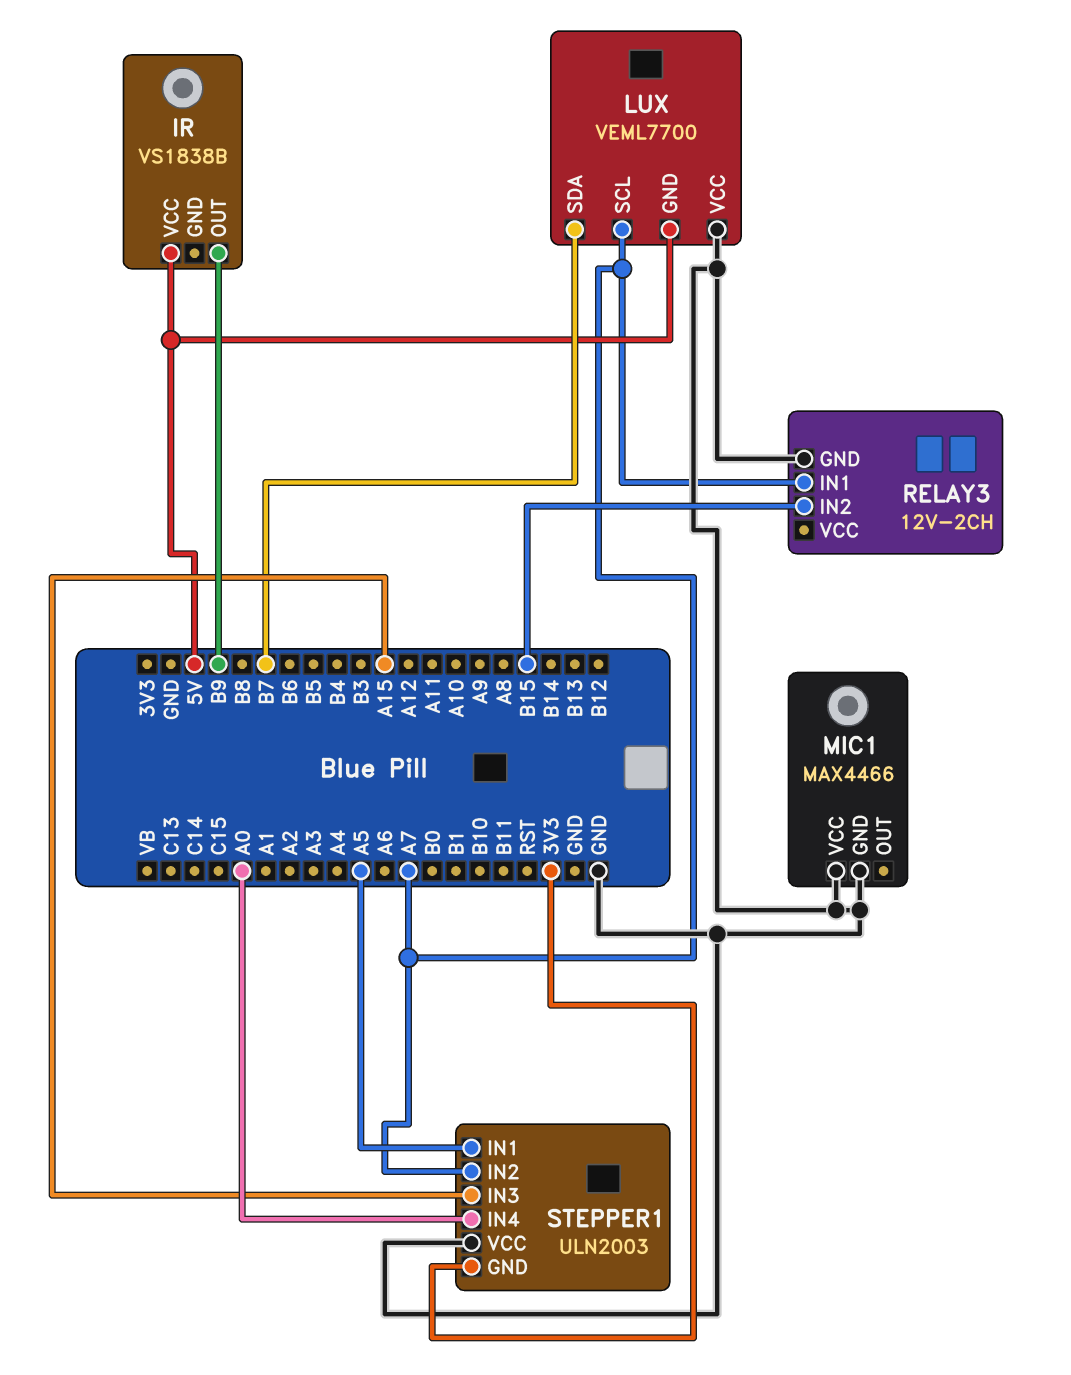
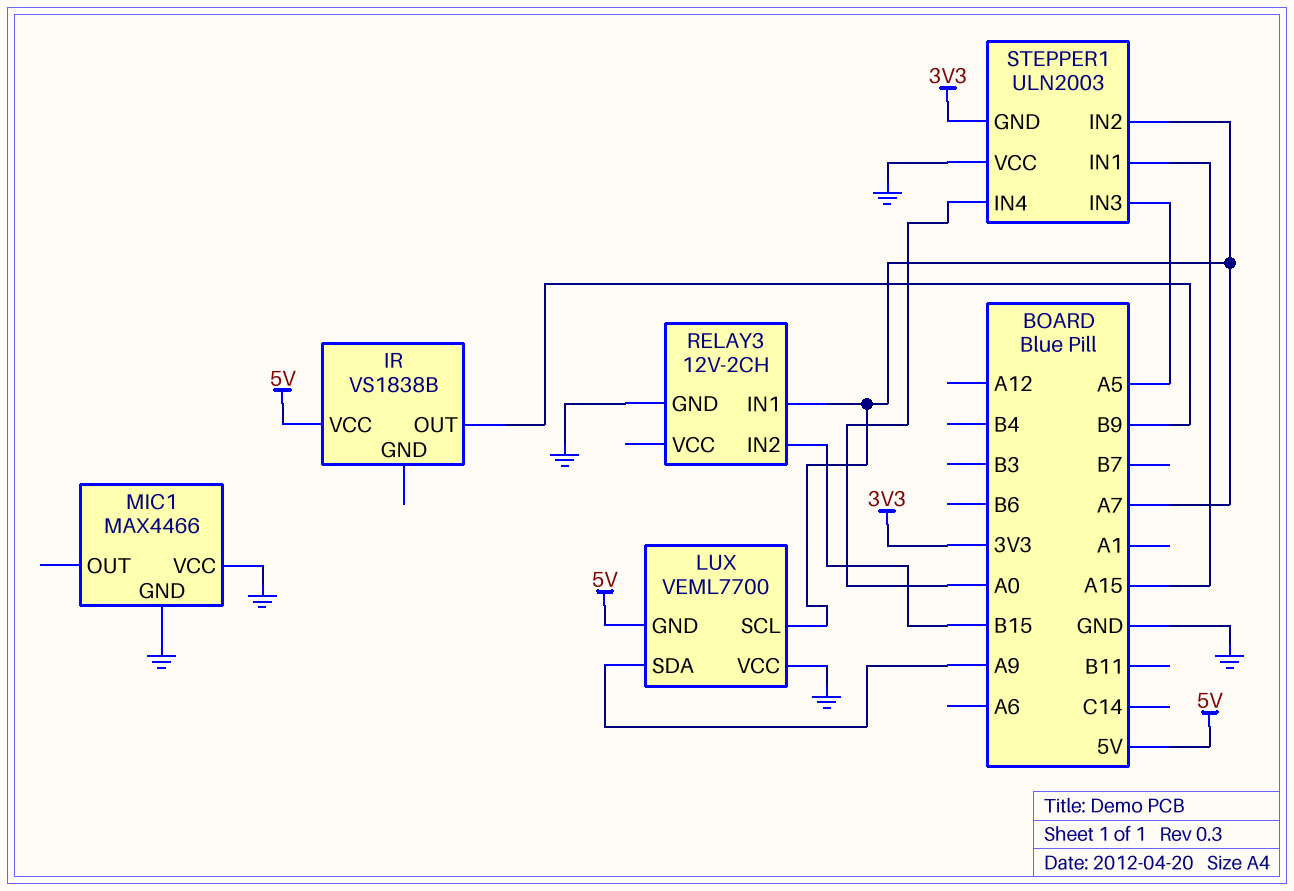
LUX pin SDA: B7 -> A9
STEPPER1 pin IN1: A5 -> A15
STEPPER1 pin IN3: A15 -> A5

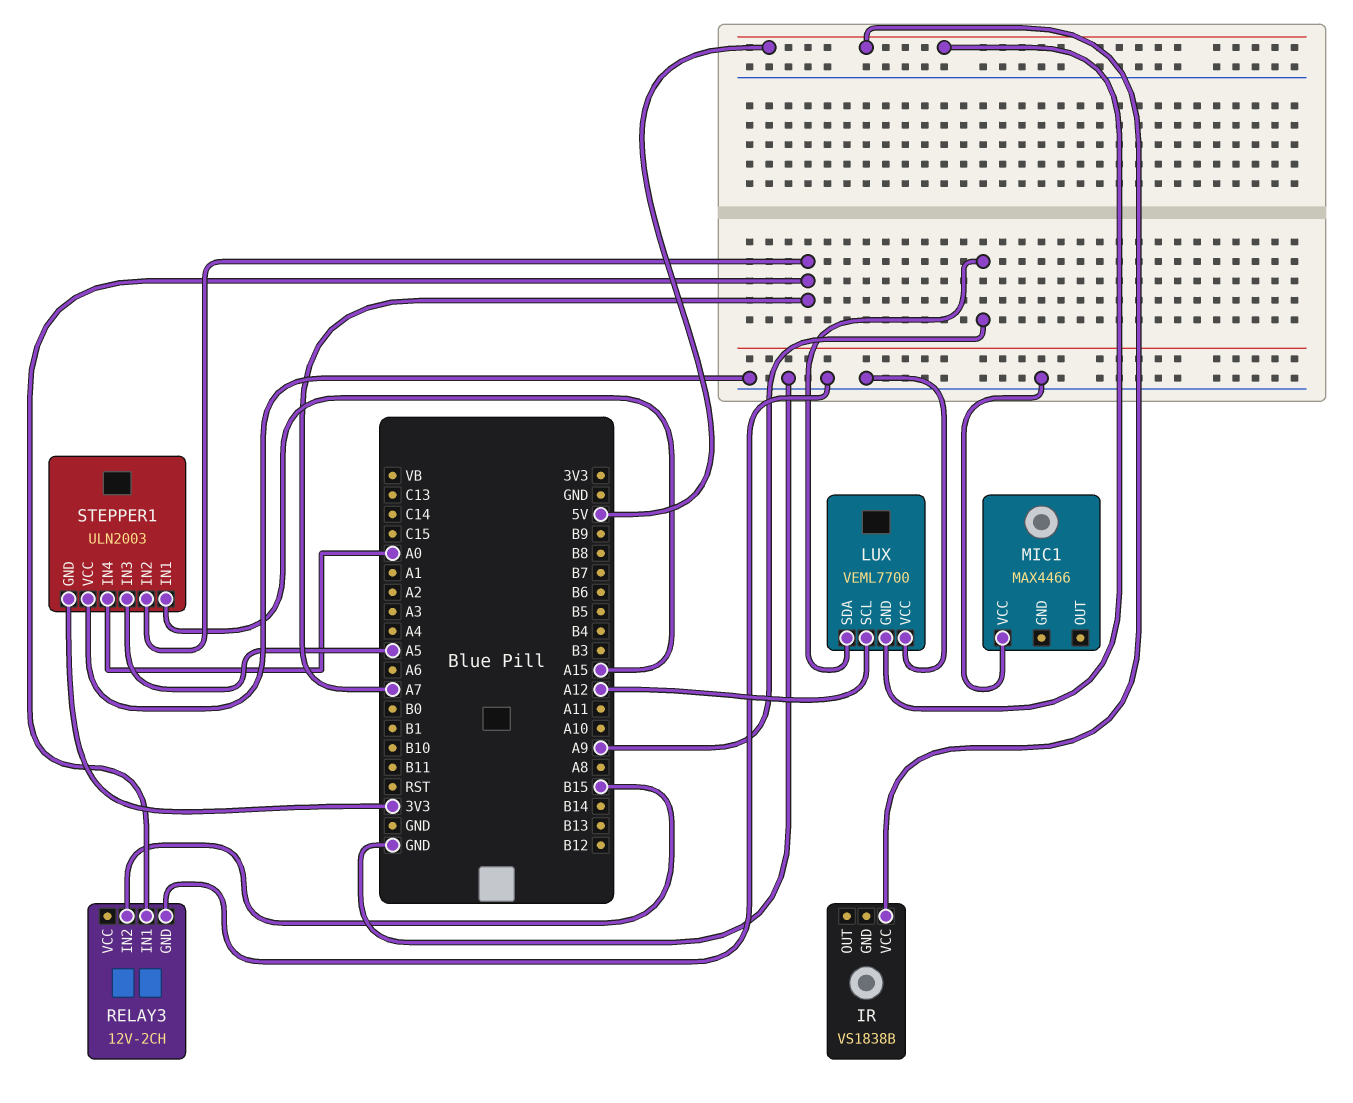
IR pin OUT: B9 -> none
LUX pin SCL: A7 -> A12
MIC1 pin GND: GND -> none

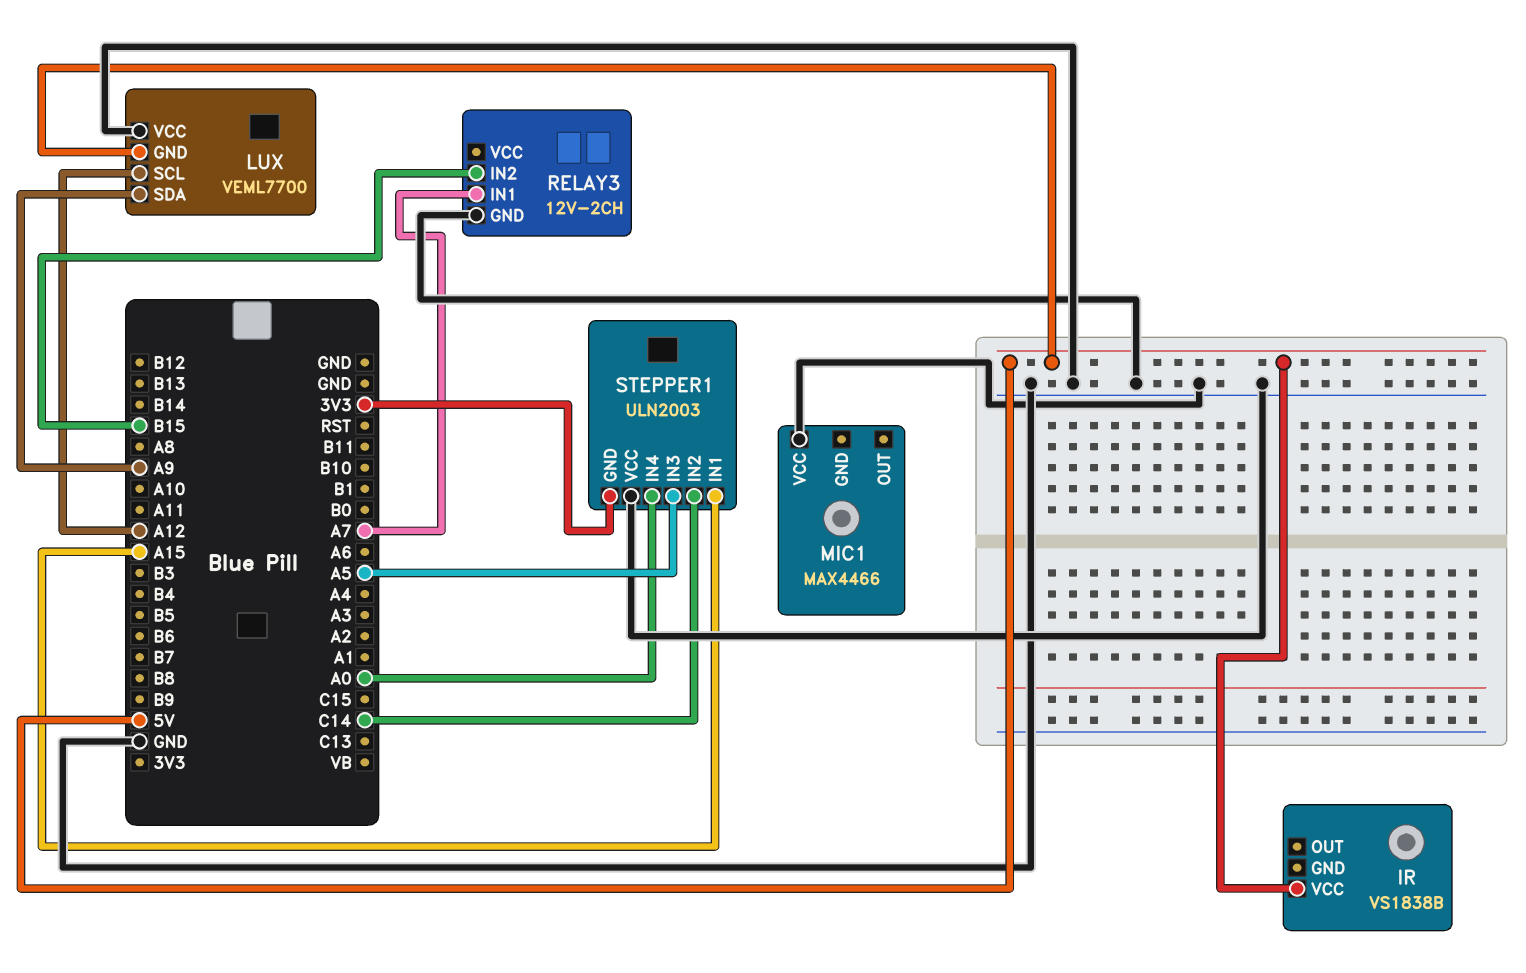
STEPPER1 pin IN2: A7 -> C14

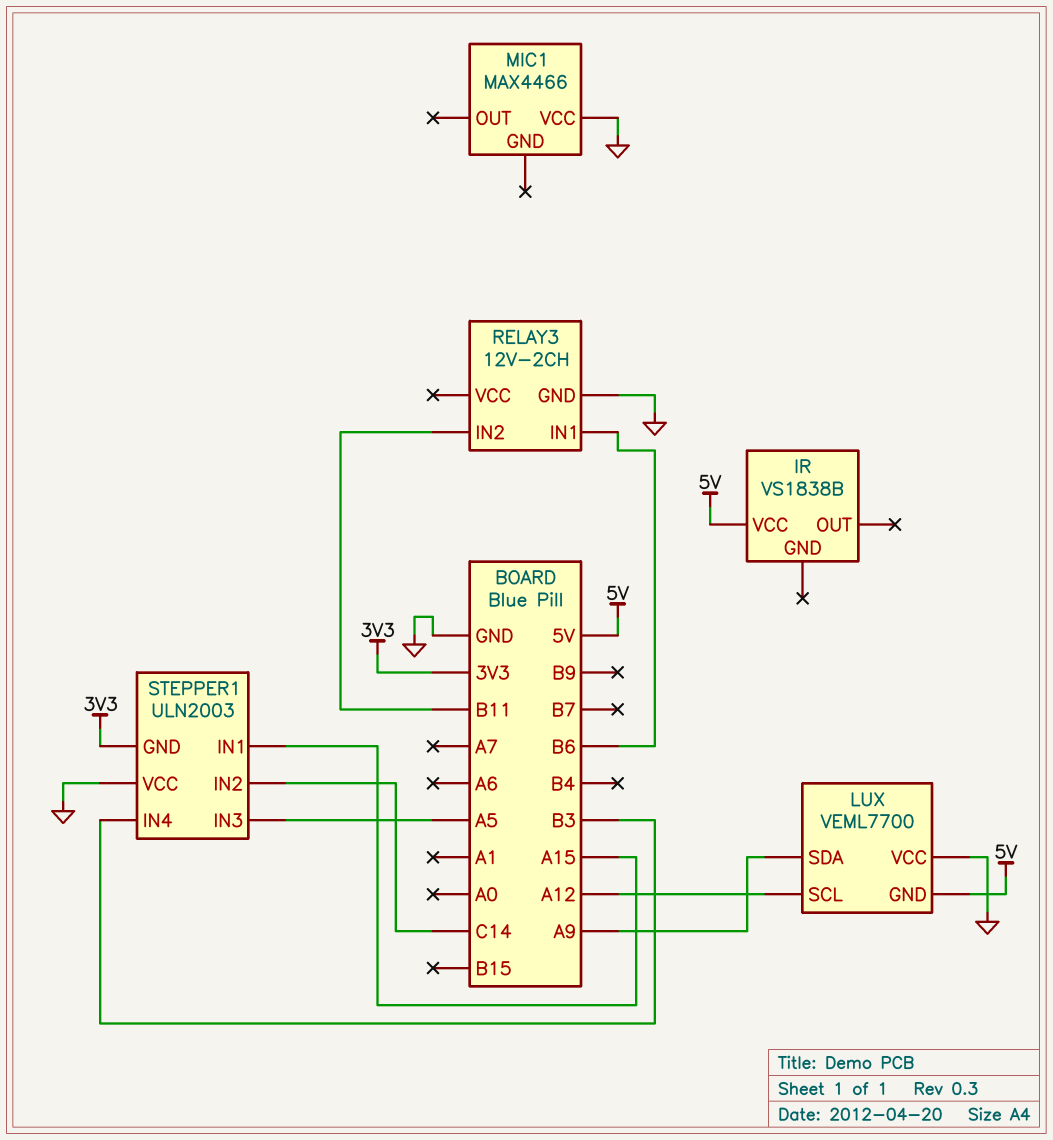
RELAY3 pin IN1: A7 -> B6
RELAY3 pin IN2: B15 -> B11
STEPPER1 pin IN4: A0 -> B3

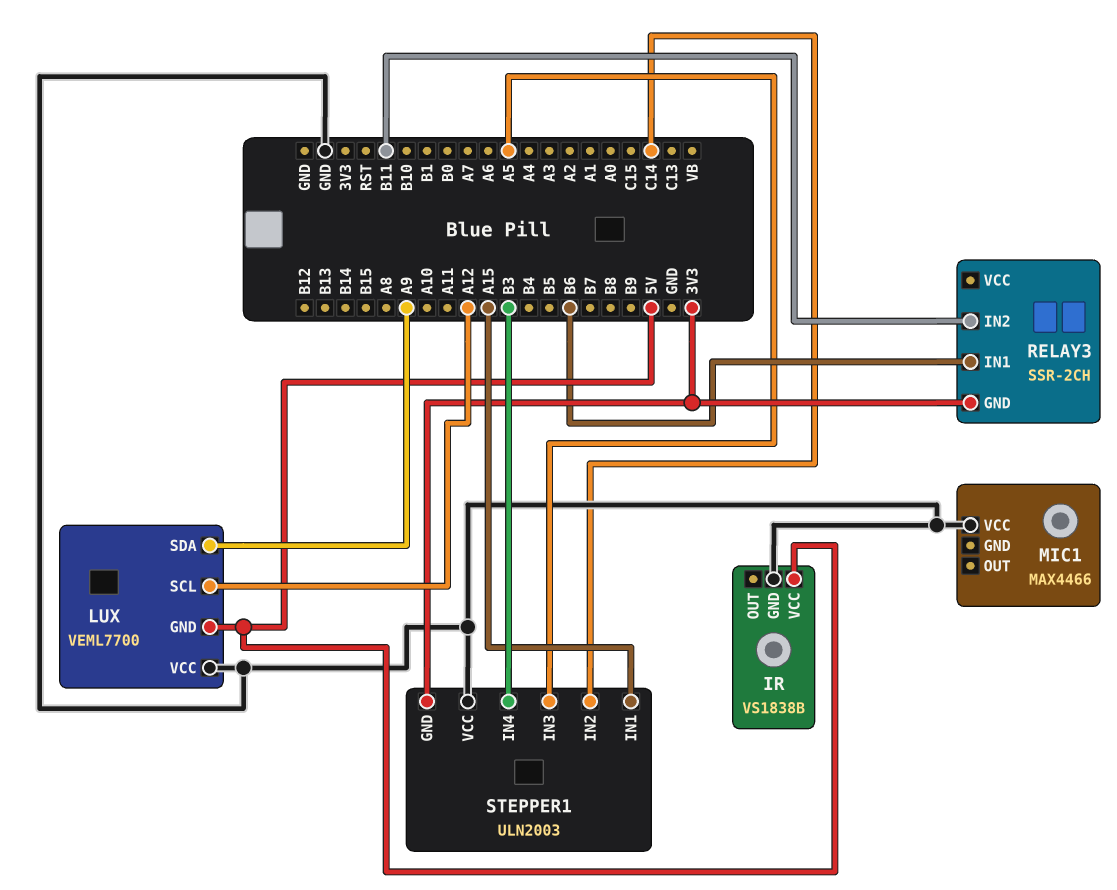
IR pin GND: none -> GND
RELAY3: 12V-2CH -> SSR-2CH
RELAY3 pin GND: GND -> 3V3

